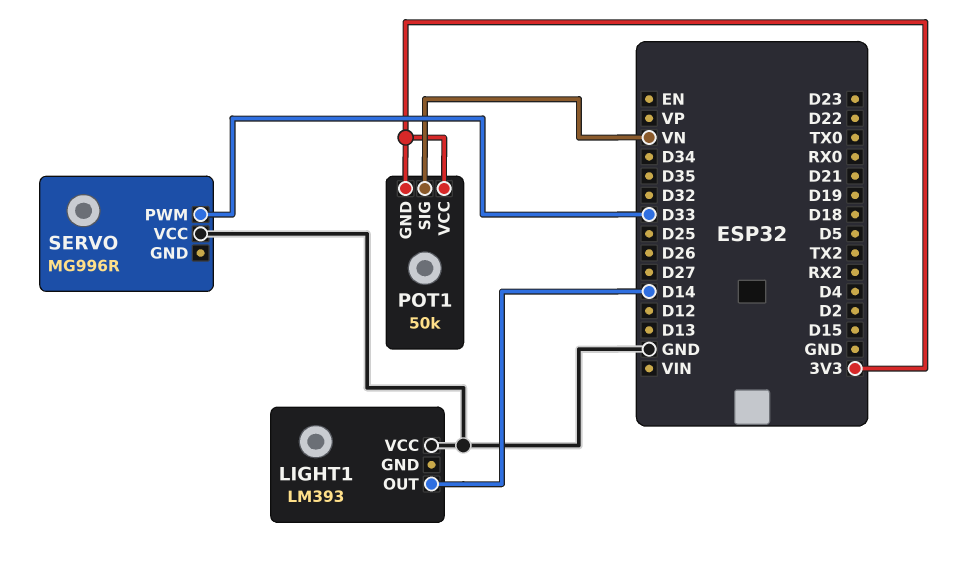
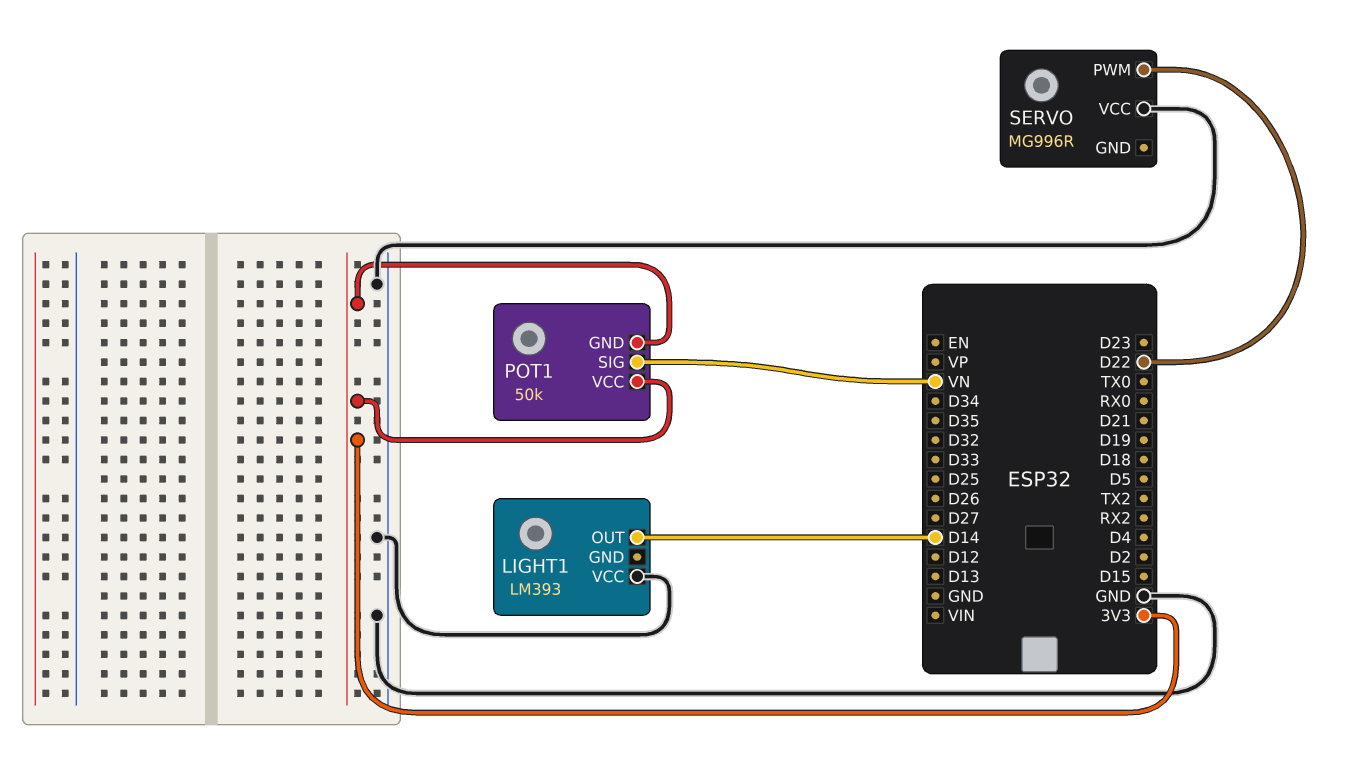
SERVO pin PWM: D33 -> D22

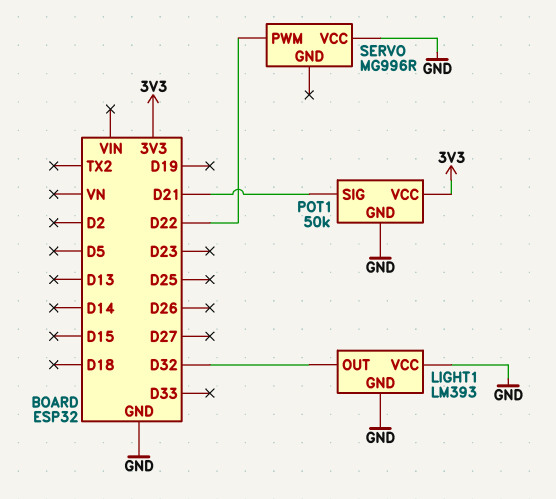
LIGHT1 pin GND: none -> GND
LIGHT1 pin OUT: D14 -> D32
POT1 pin GND: 3V3 -> GND
POT1 pin SIG: VN -> D21

